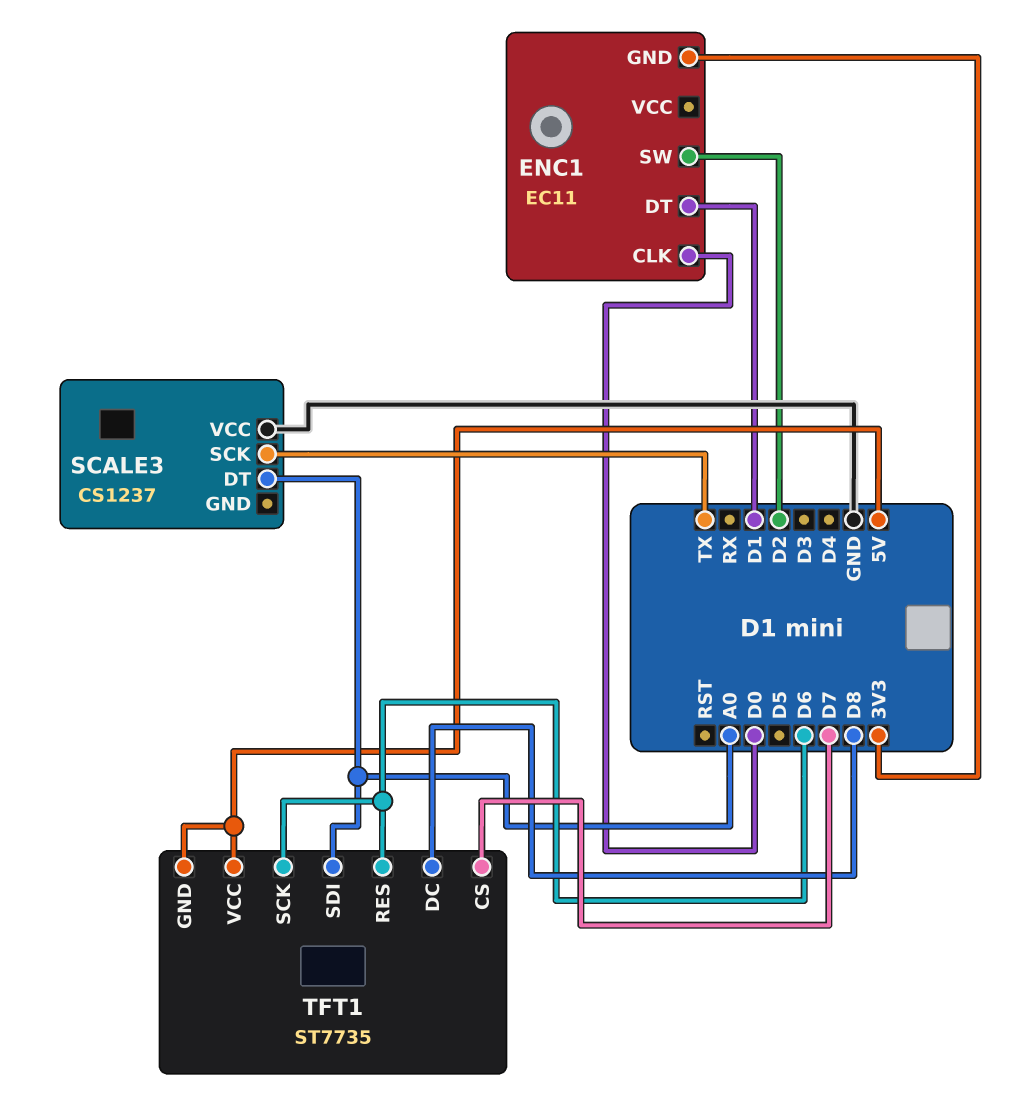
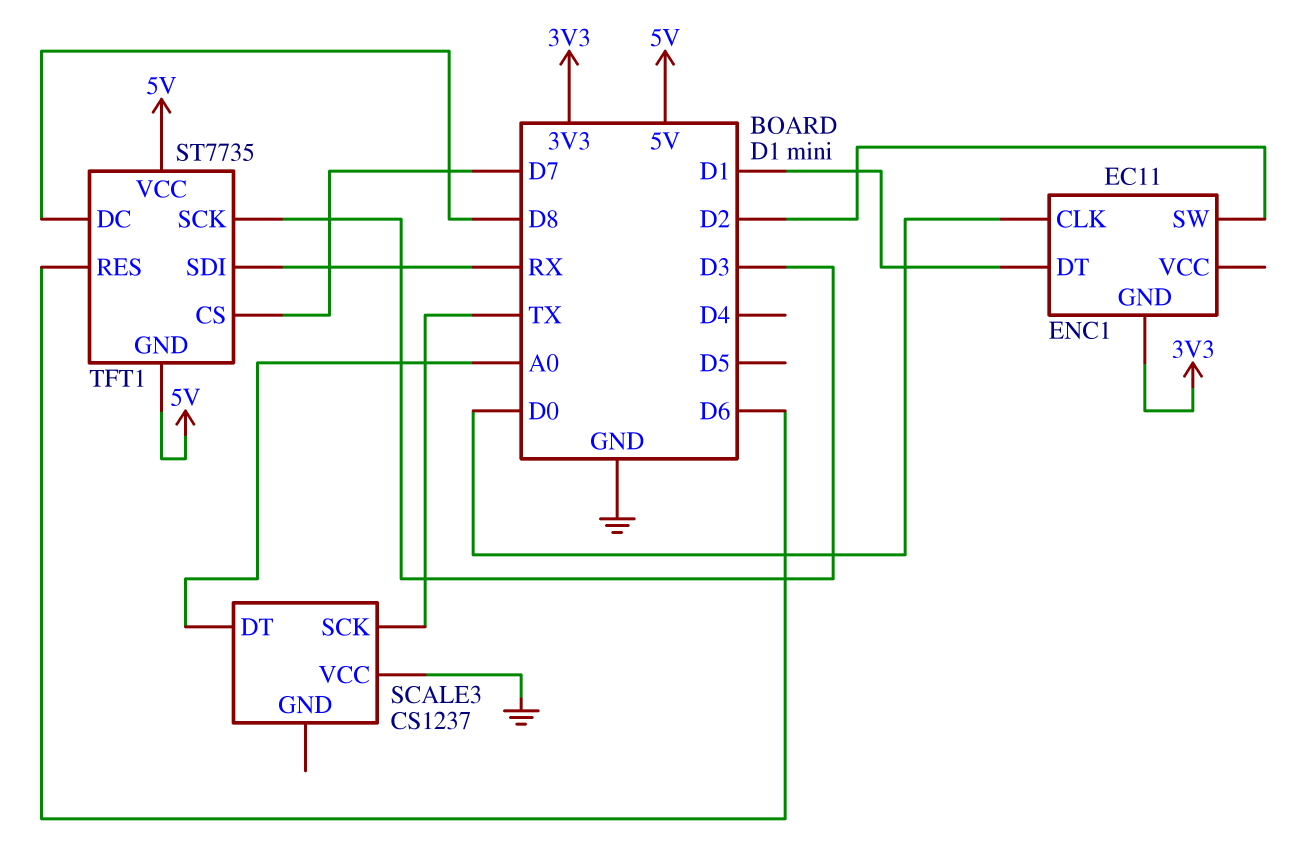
TFT1 pin SCK: D6 -> D3
TFT1 pin SDI: A0 -> RX

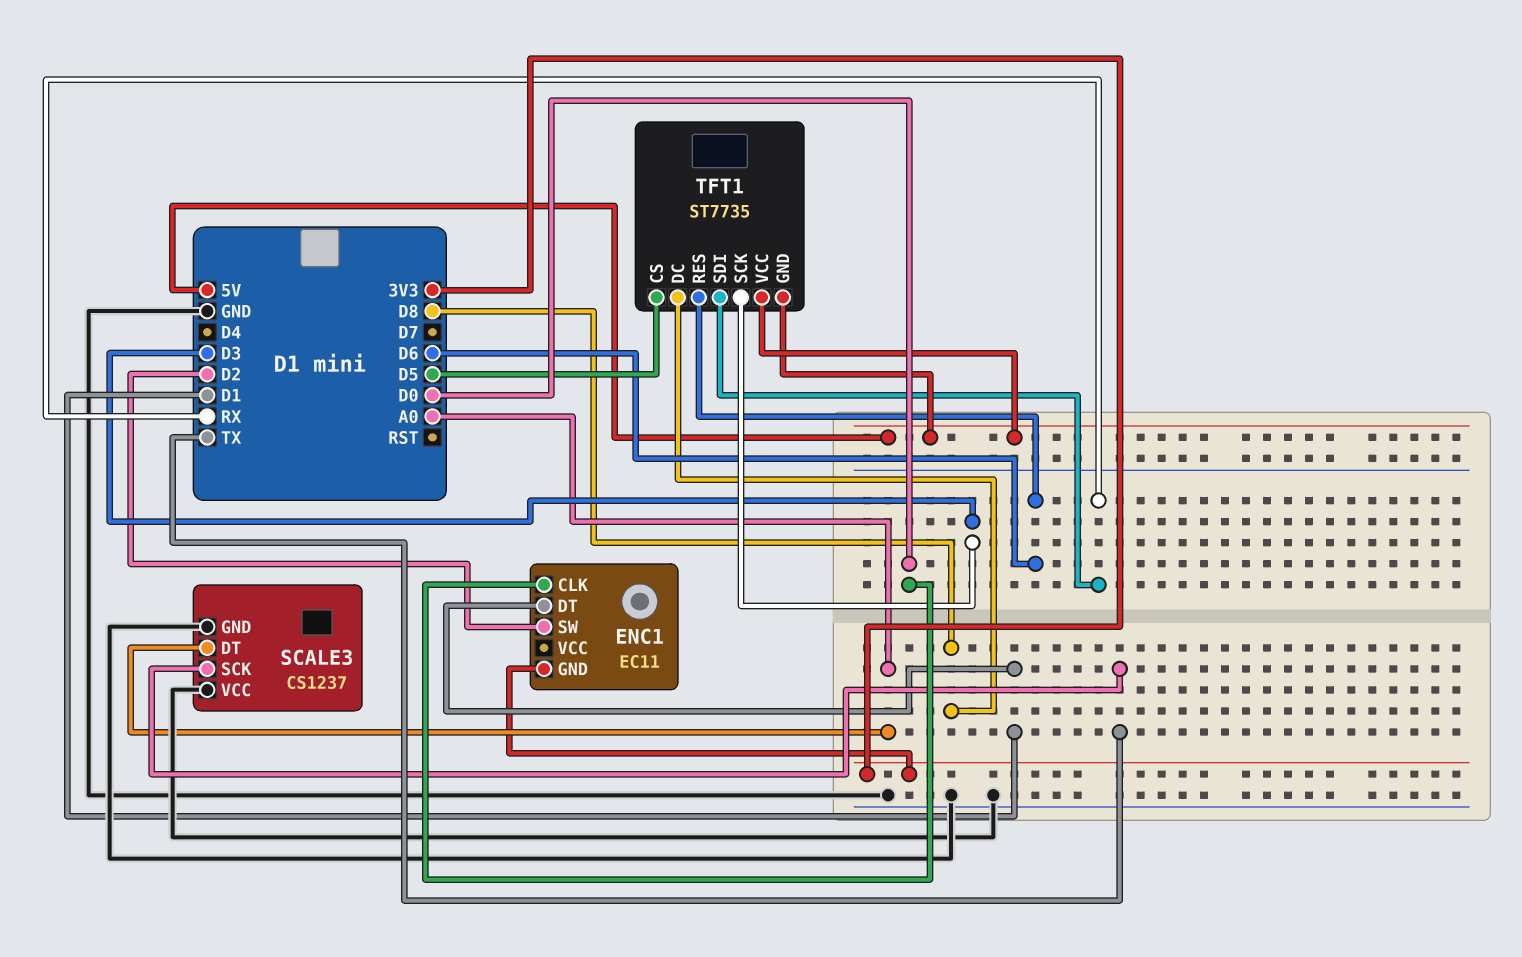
SCALE3 pin GND: none -> GND
TFT1 pin CS: D7 -> D5

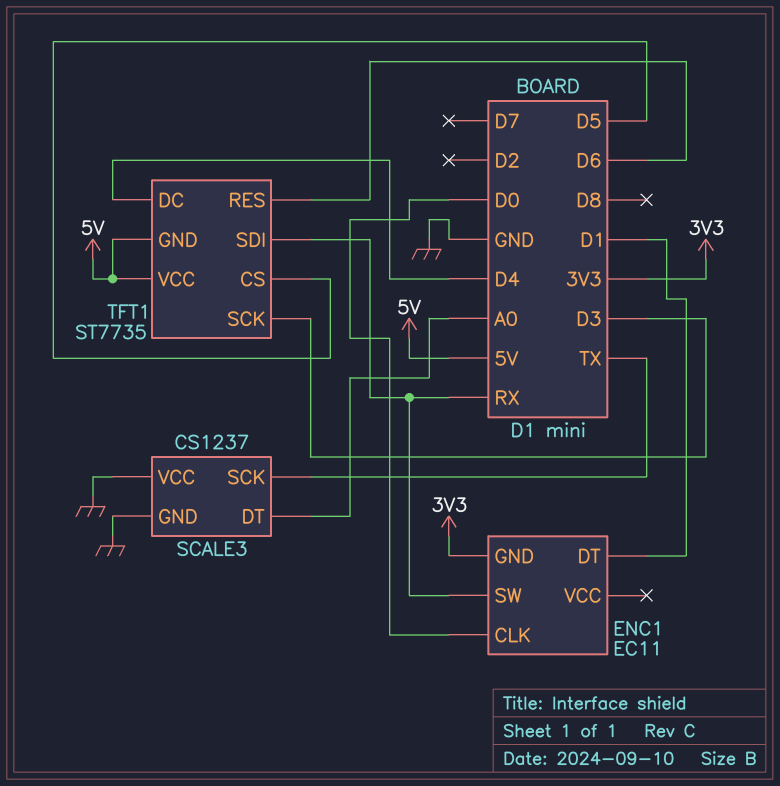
ENC1 pin SW: D2 -> RX
TFT1 pin DC: D8 -> D4

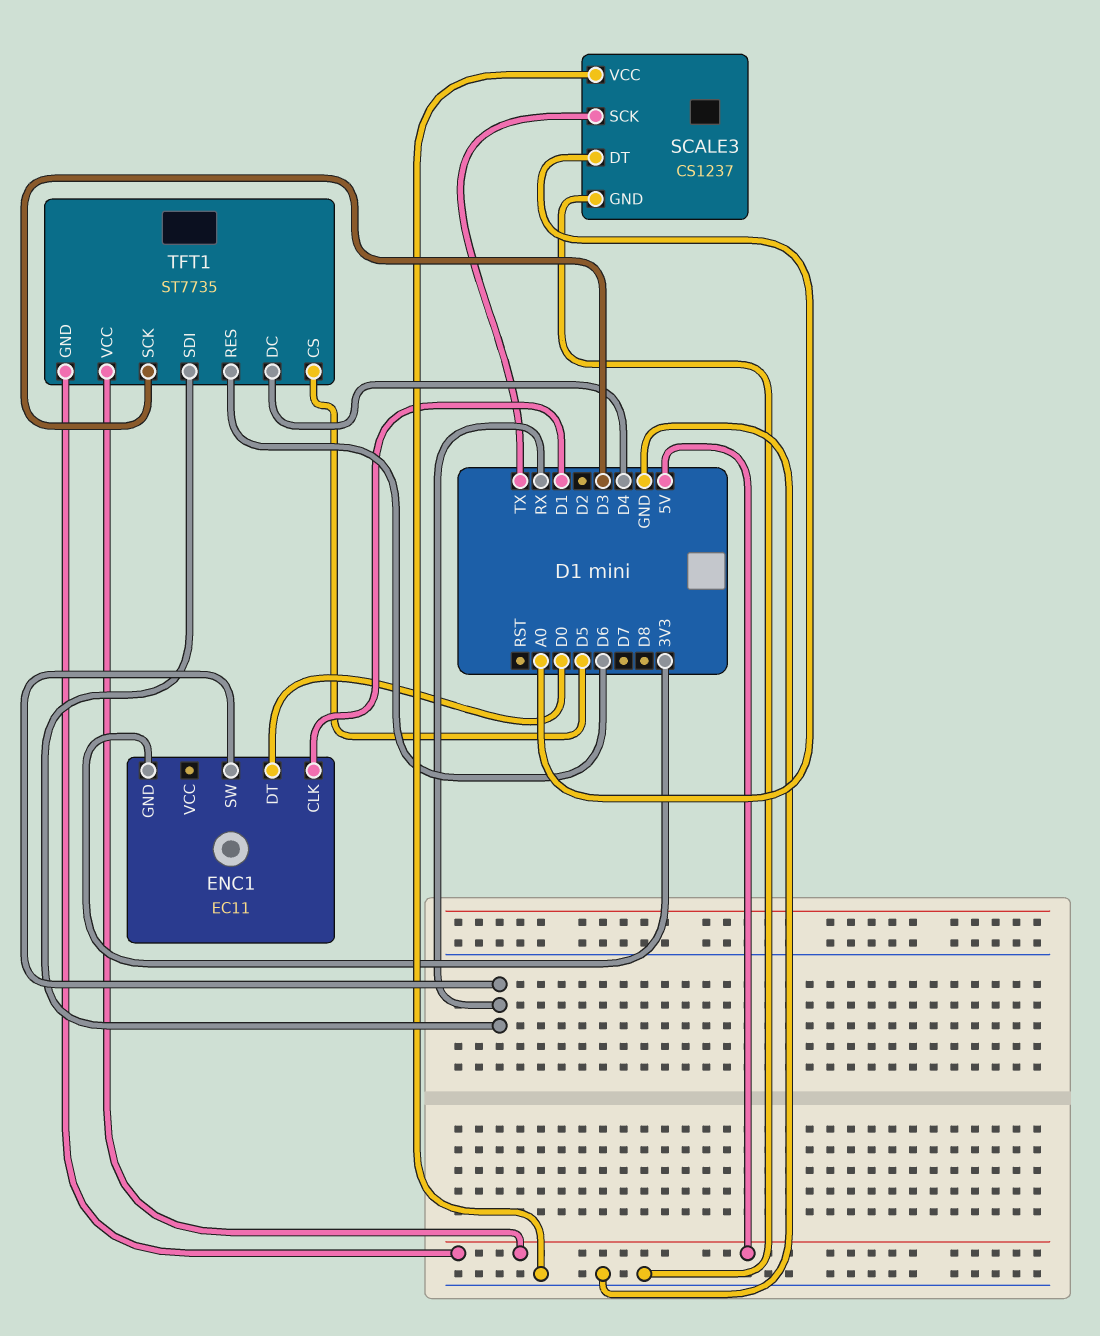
ENC1 pin CLK: D0 -> D1
ENC1 pin DT: D1 -> D0

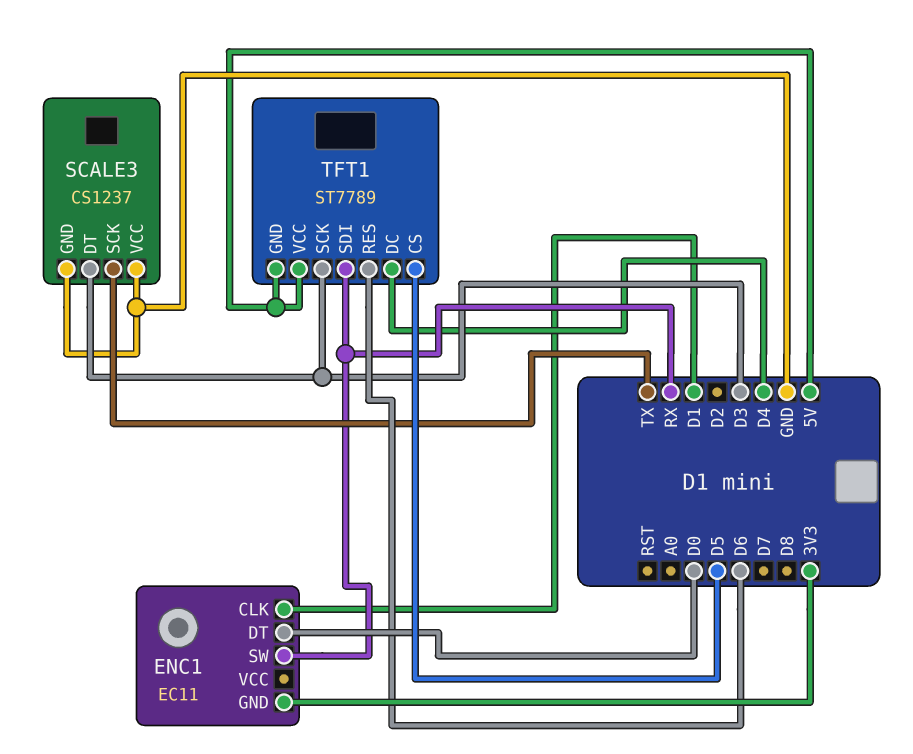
SCALE3 pin DT: A0 -> D3
TFT1: ST7735 -> ST7789

